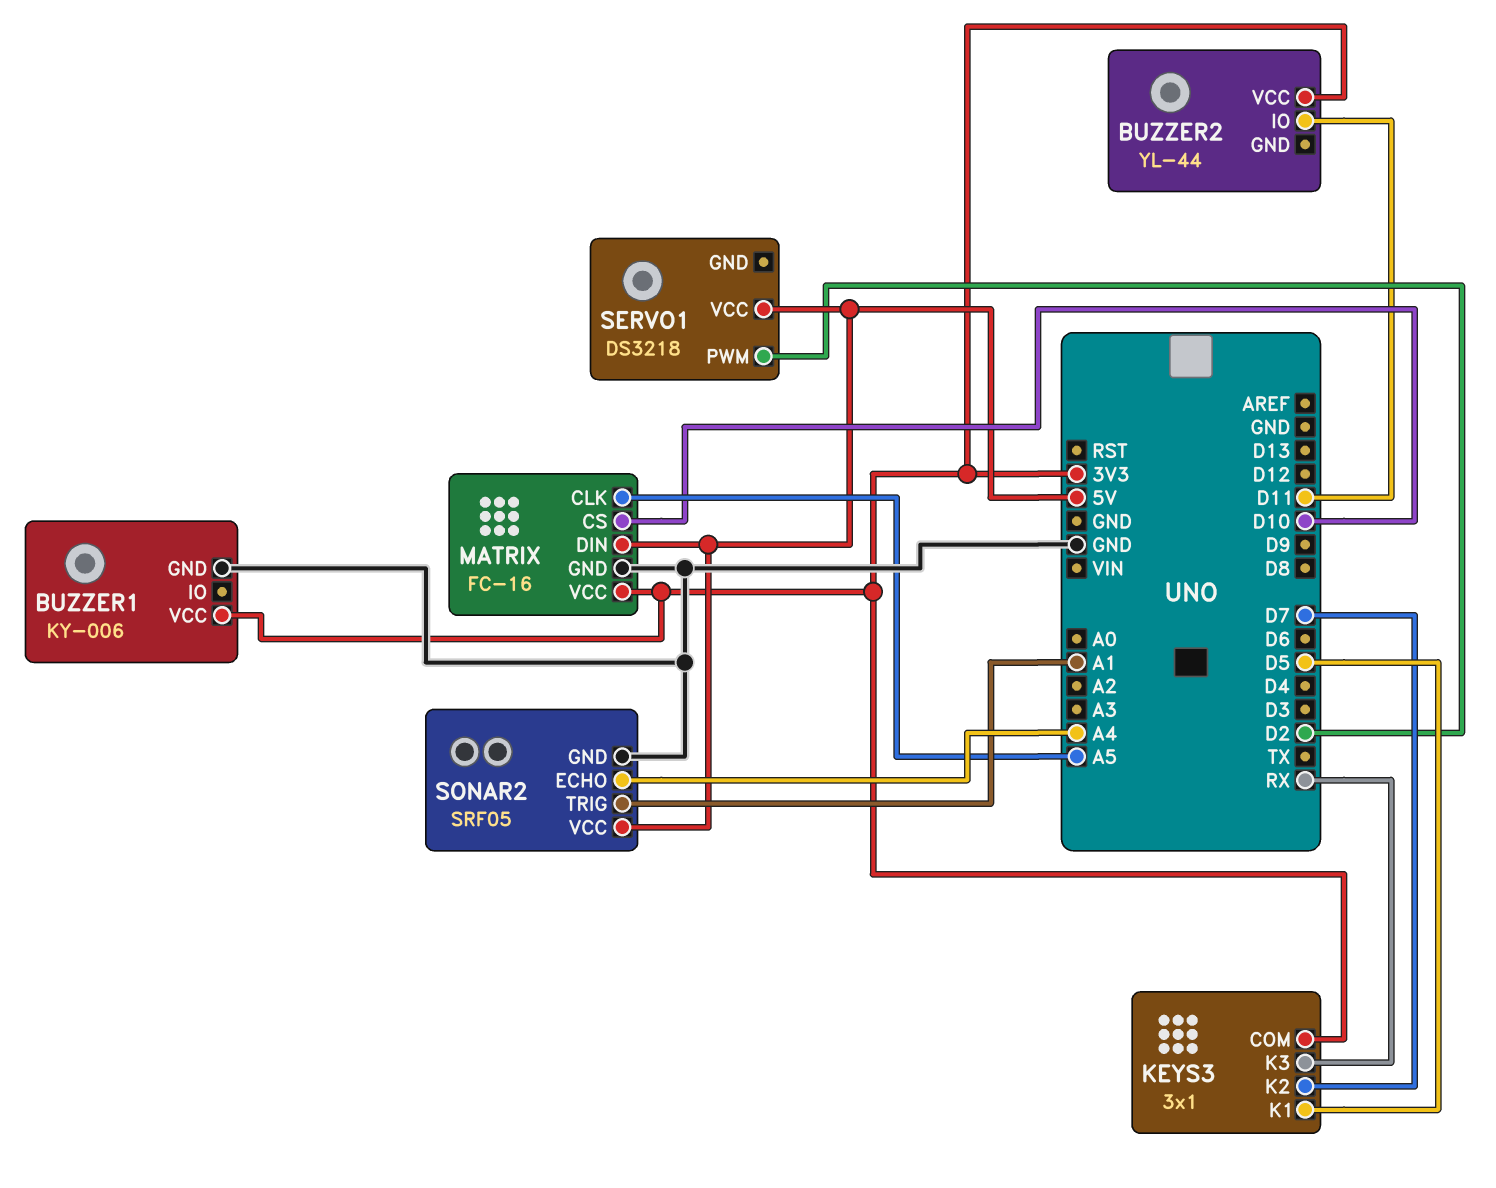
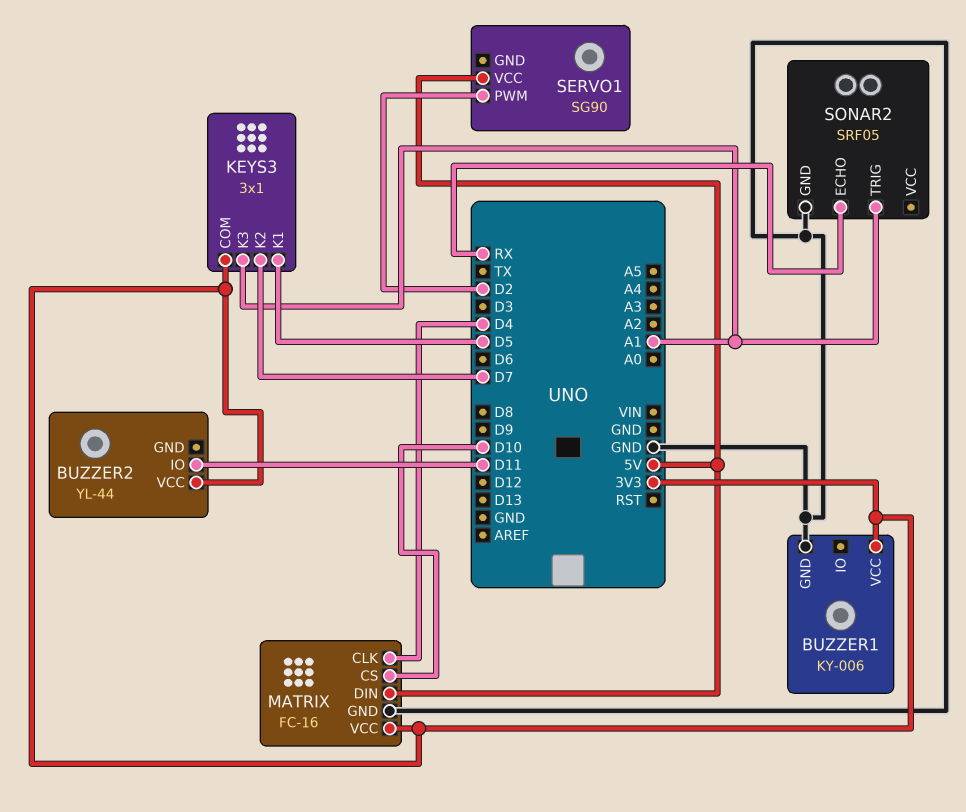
KEYS3 pin K3: RX -> A1
MATRIX pin CLK: A5 -> D4
SERVO1: DS3218 -> SG90
SONAR2 pin ECHO: A4 -> RX
SONAR2 pin VCC: 5V -> none

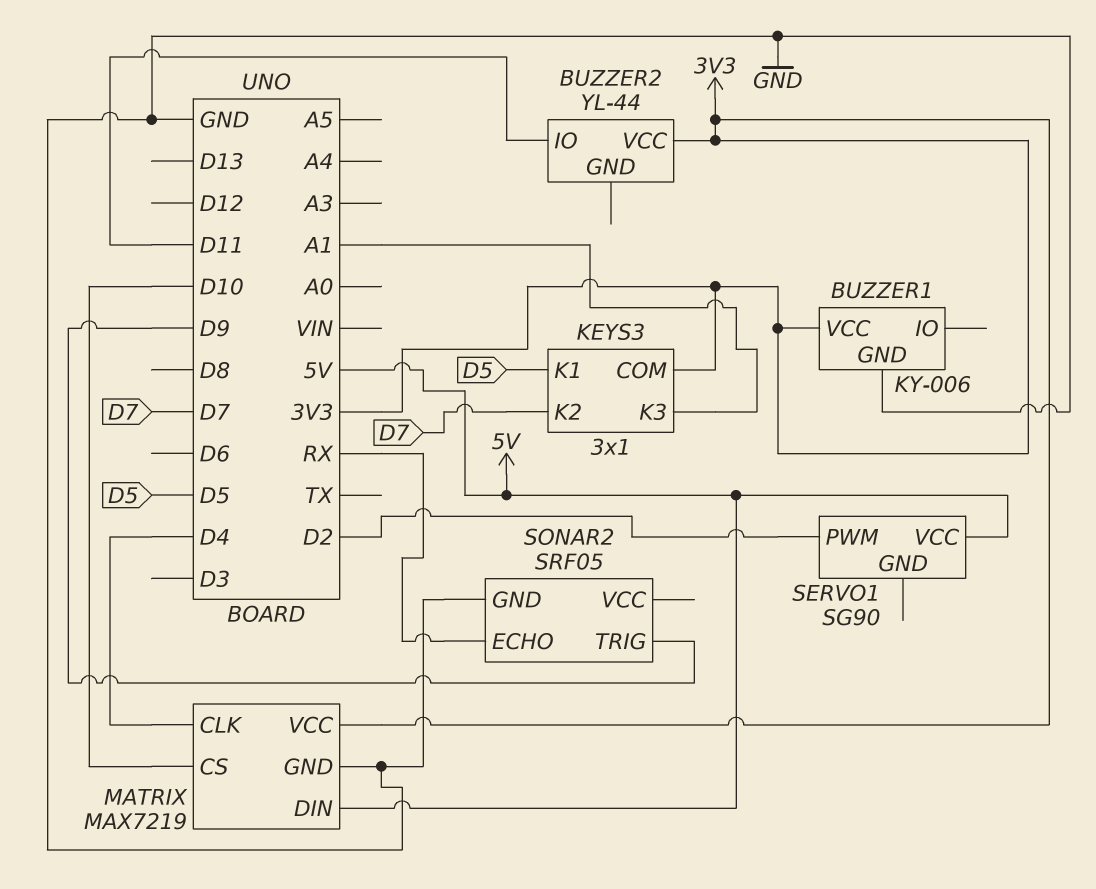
MATRIX: FC-16 -> MAX7219
SONAR2 pin TRIG: A1 -> D9

